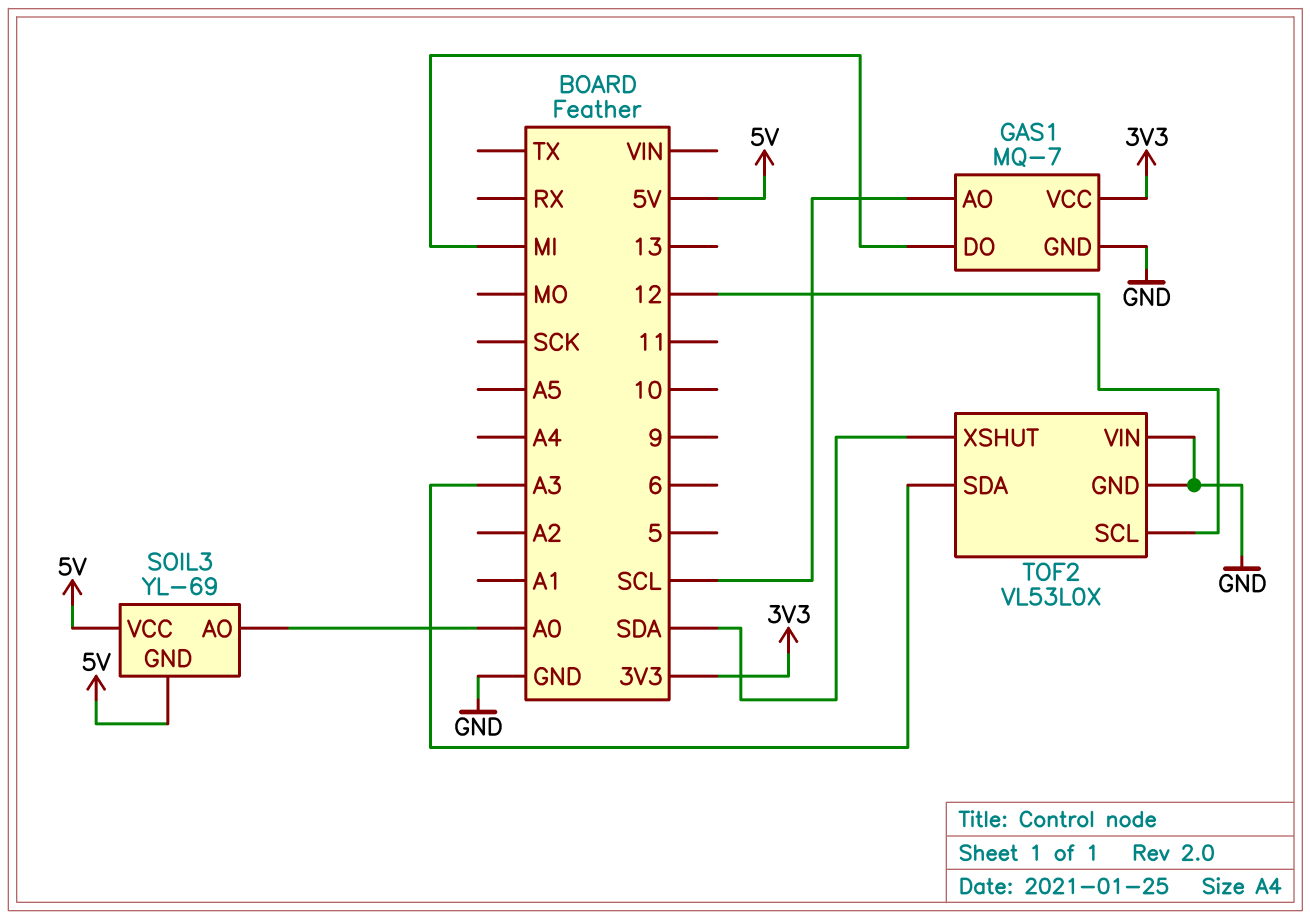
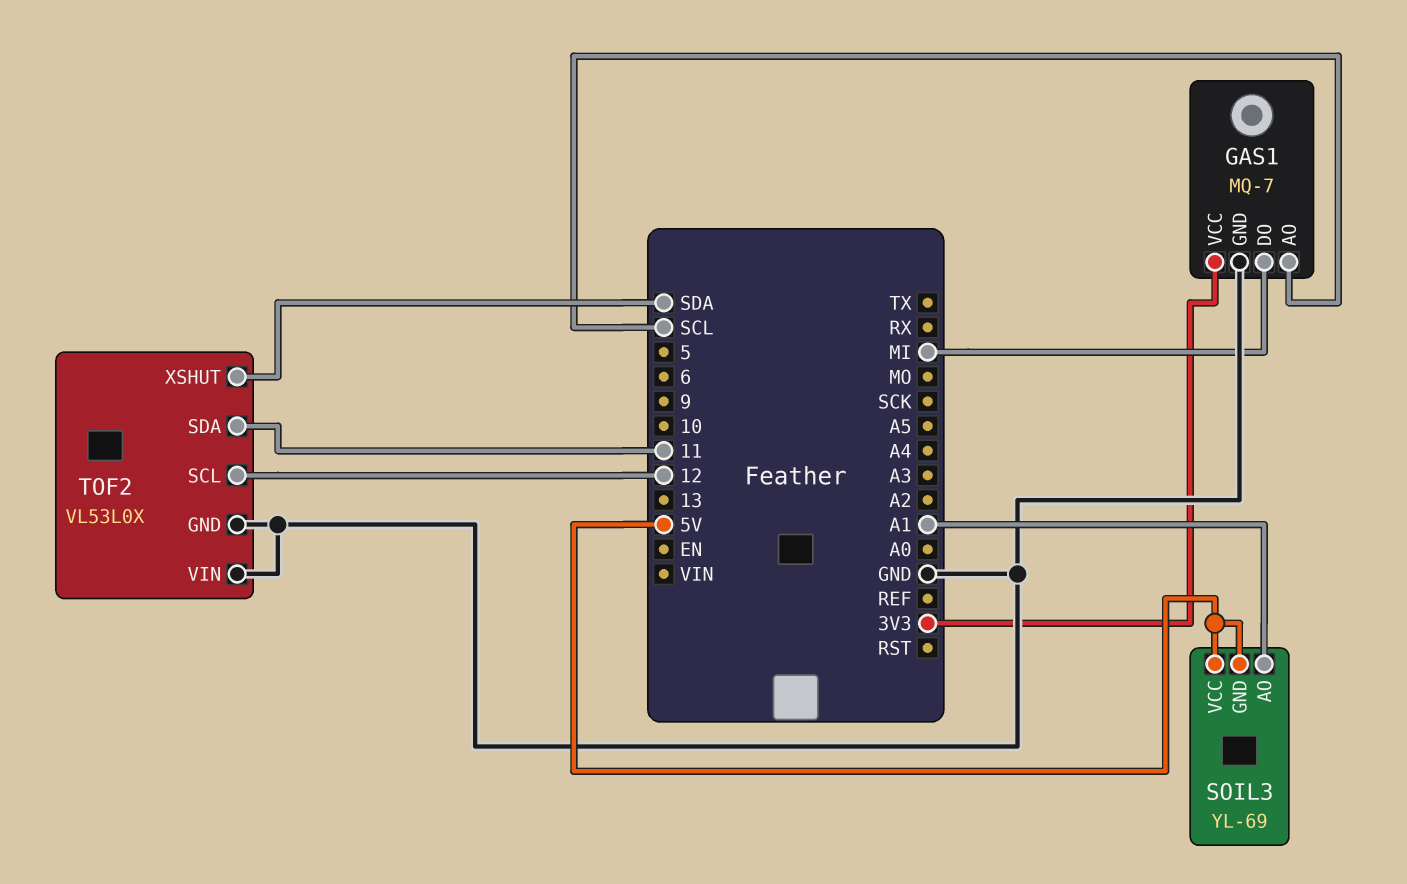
SOIL3 pin AO: A0 -> A1
TOF2 pin SDA: A3 -> 11

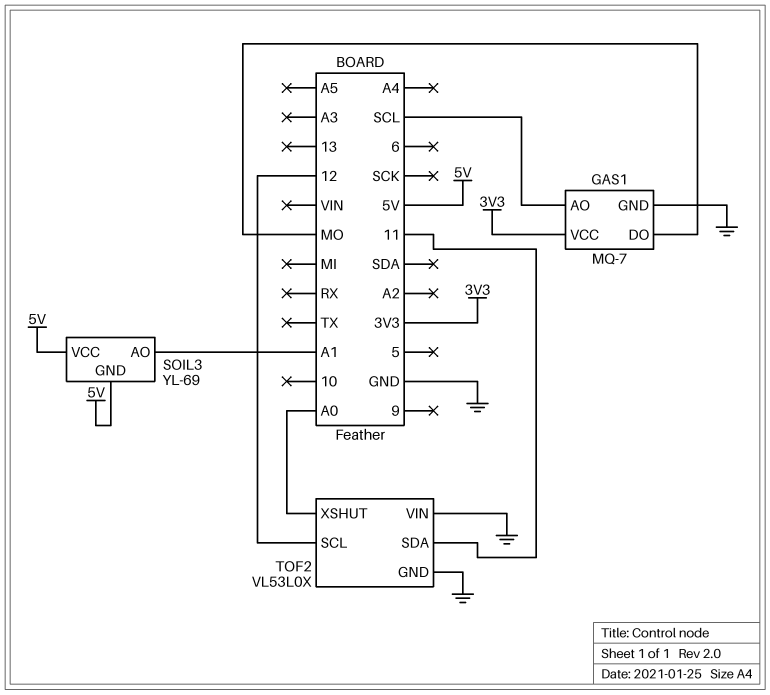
GAS1 pin DO: MI -> MO
TOF2 pin XSHUT: SDA -> A0

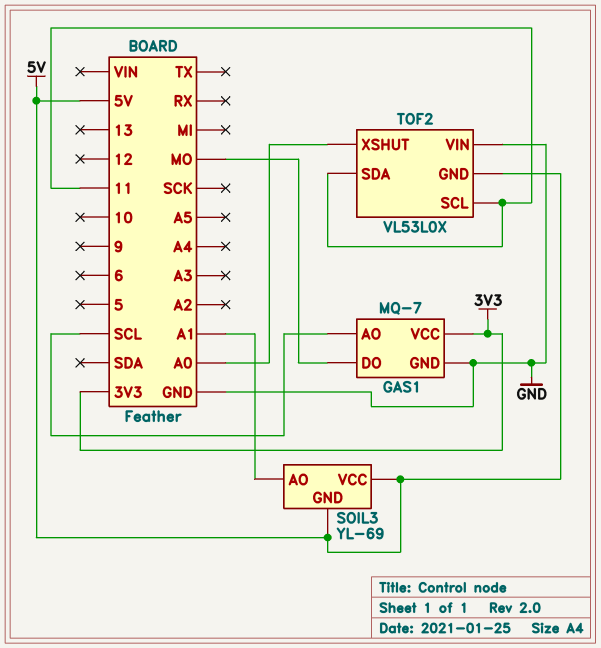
TOF2 pin GND: GND -> 5V
TOF2 pin SCL: 12 -> 11

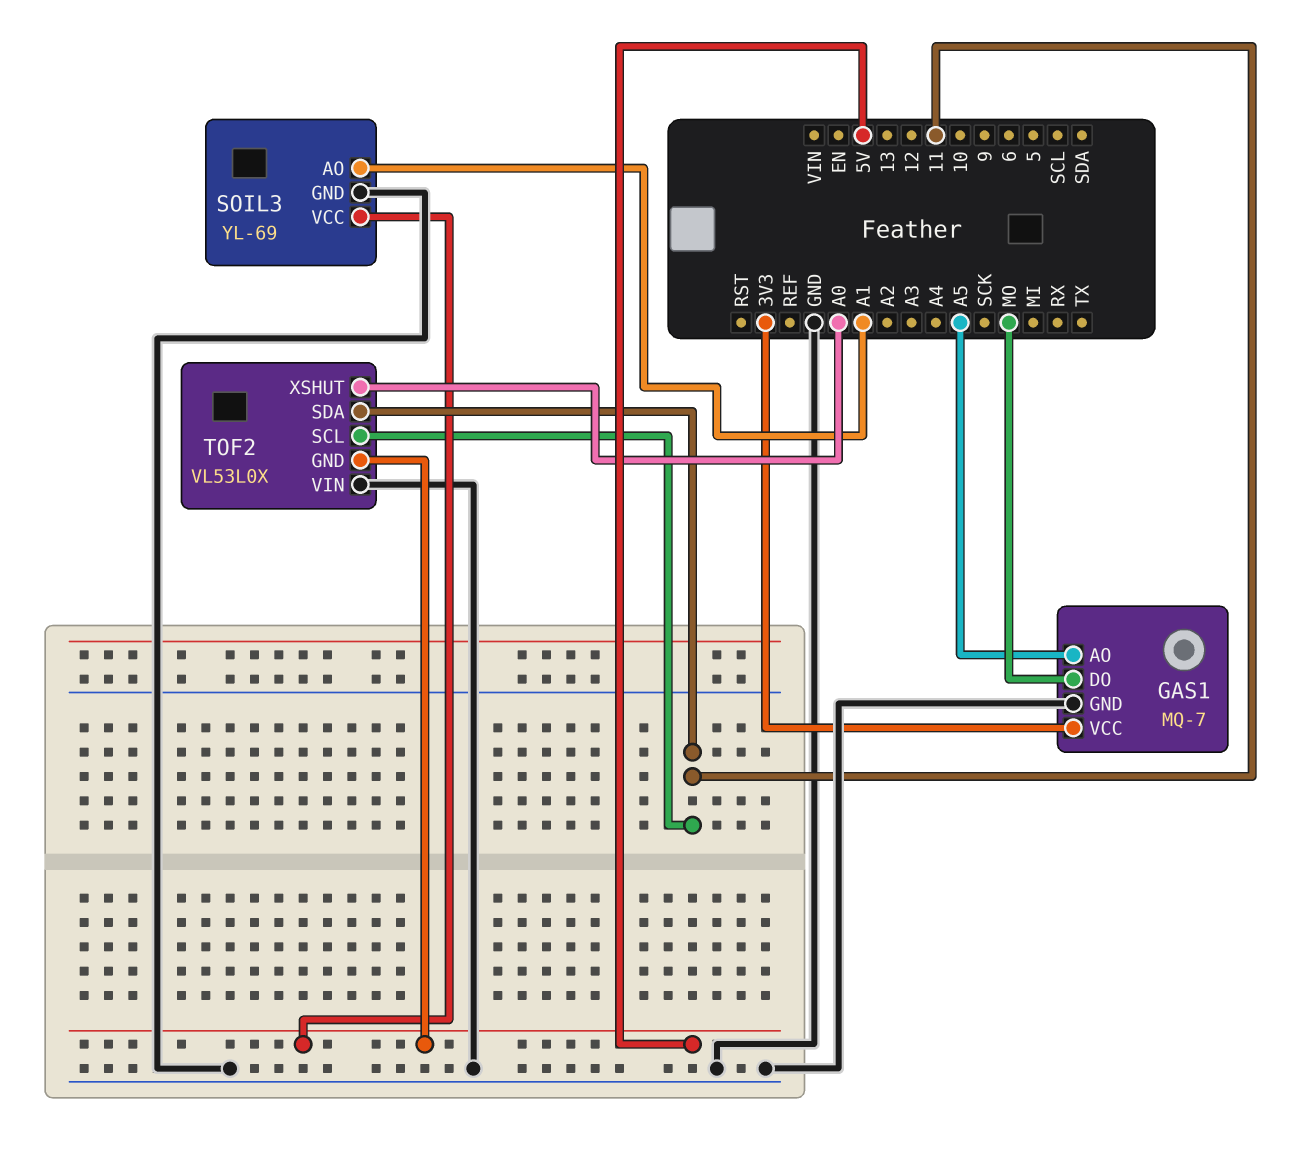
GAS1 pin AO: SCL -> A5
SOIL3 pin GND: 5V -> GND

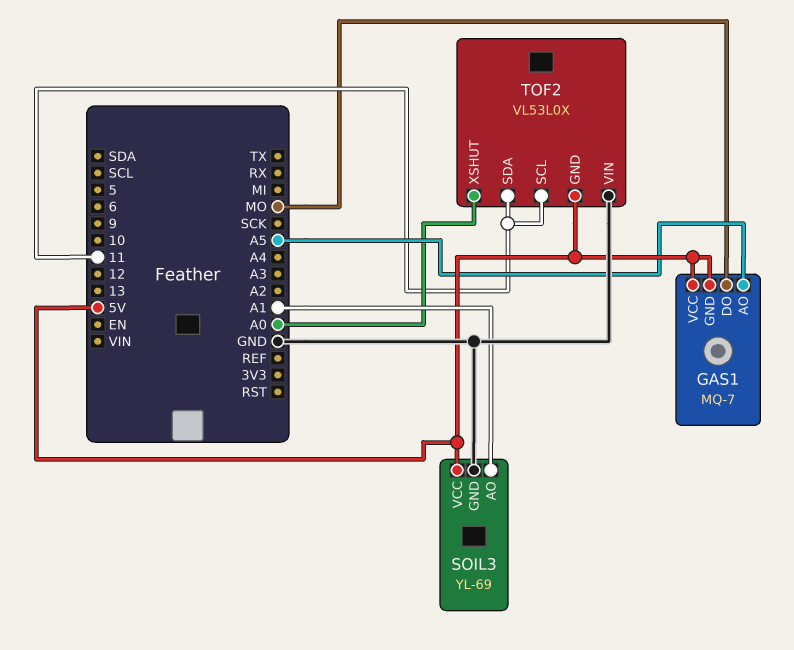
GAS1 pin GND: GND -> 5V
GAS1 pin VCC: 3V3 -> 5V

